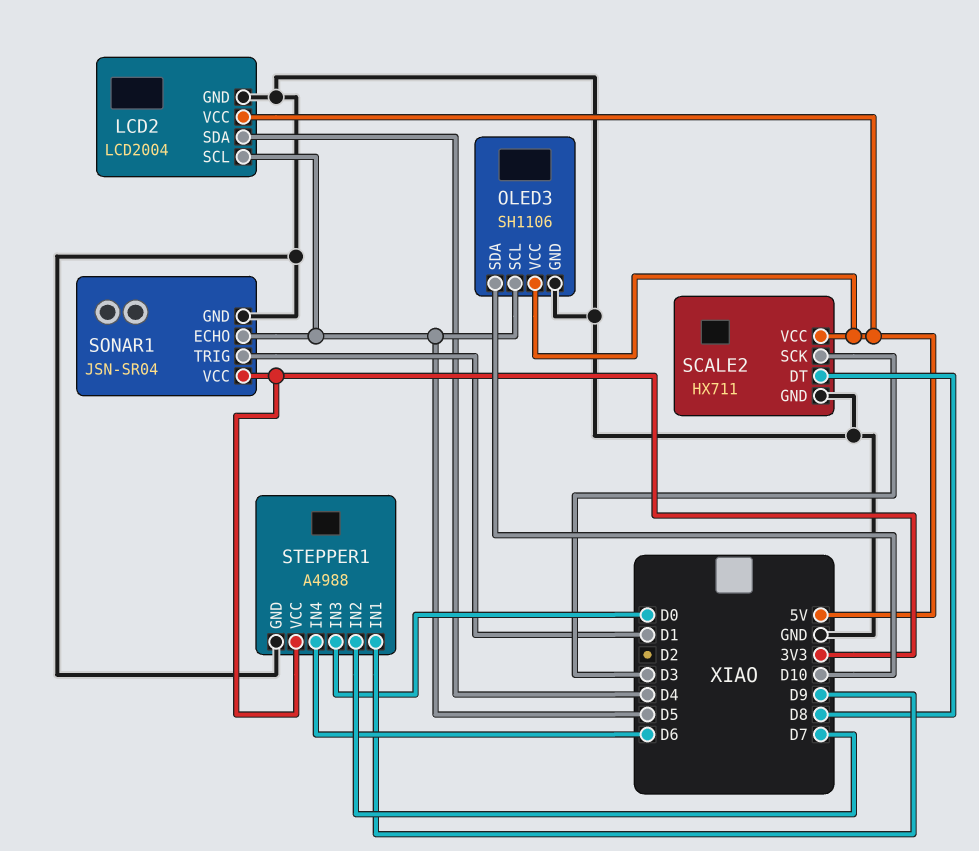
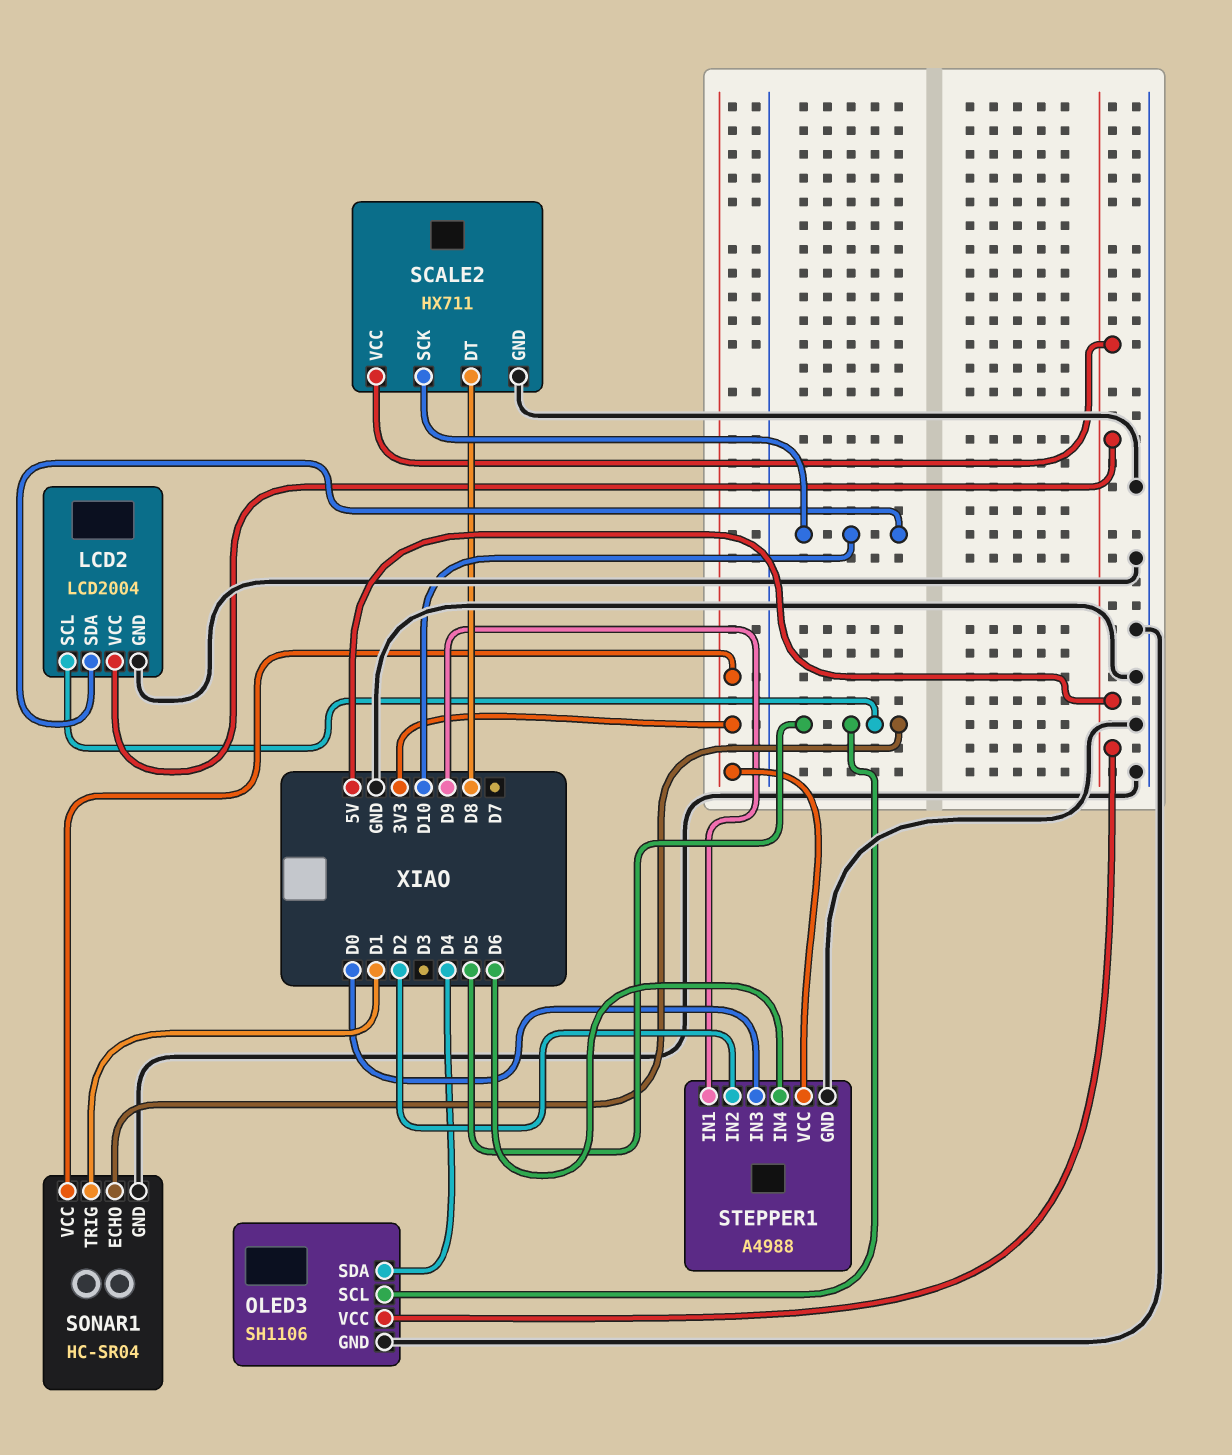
LCD2 pin SDA: D4 -> D10
OLED3 pin SDA: D10 -> D4
SCALE2 pin SCK: D3 -> D10
SONAR1: JSN-SR04 -> HC-SR04
STEPPER1 pin IN2: D7 -> D2

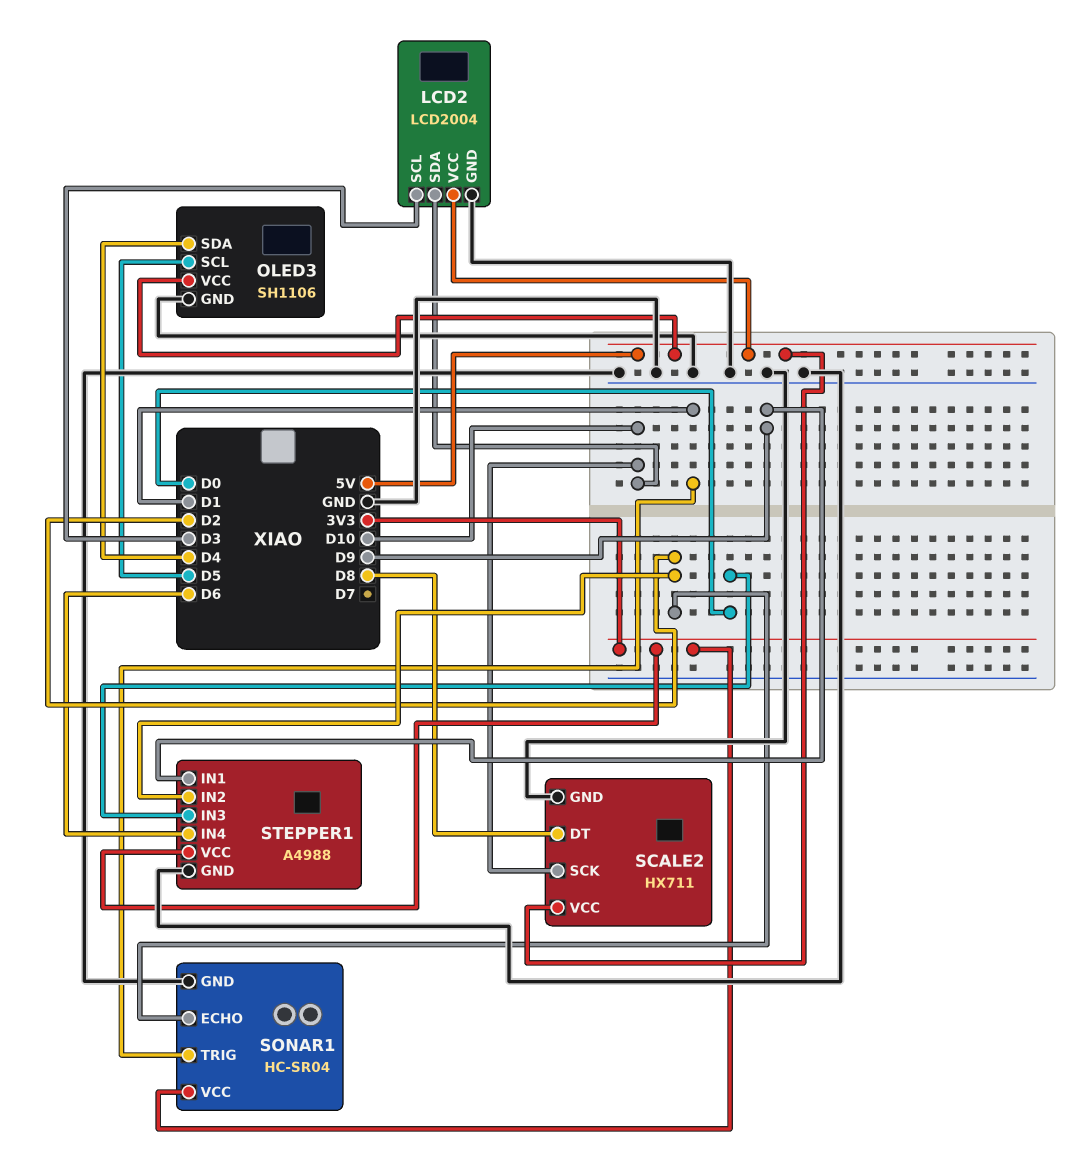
LCD2 pin SCL: D5 -> D3
SONAR1 pin ECHO: D5 -> D2

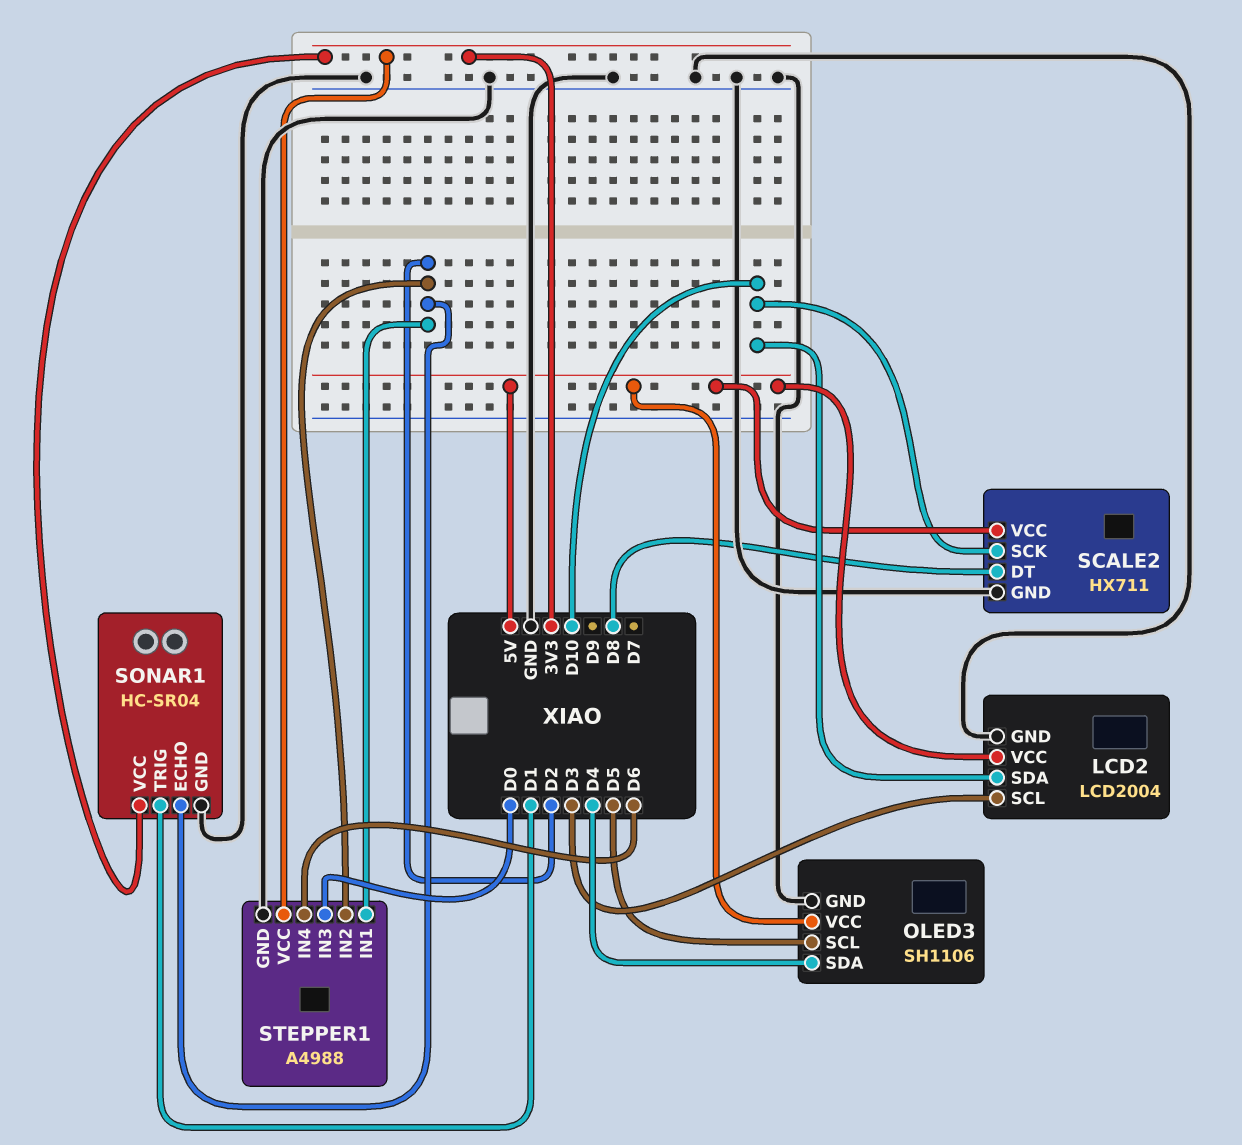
STEPPER1 pin IN1: D9 -> D2

